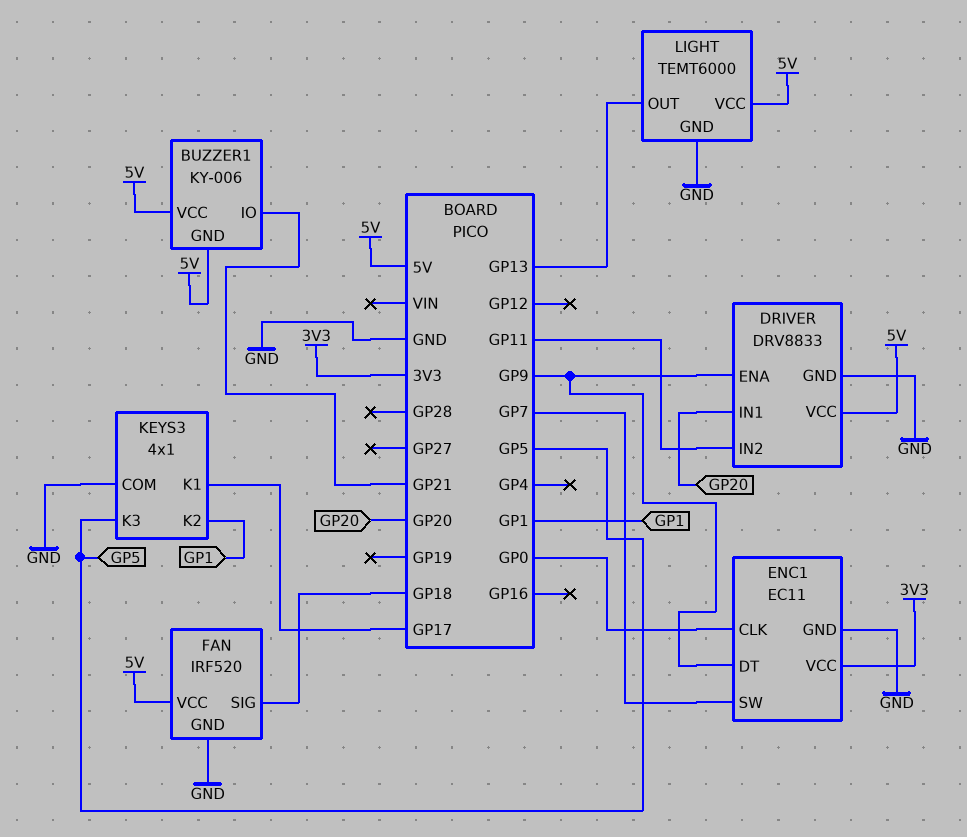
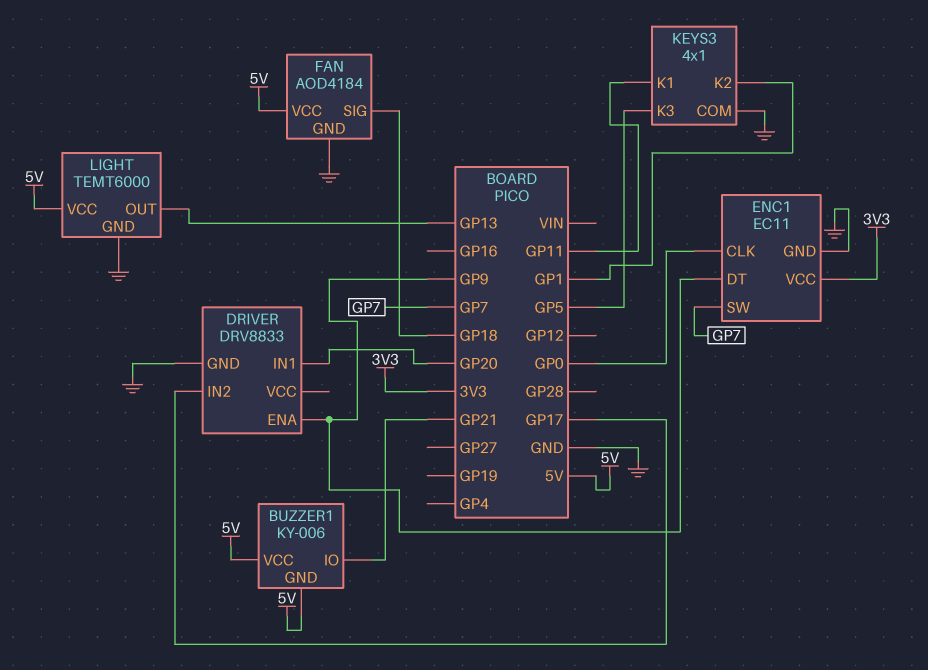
DRIVER pin IN2: GP11 -> GP17
DRIVER pin VCC: 5V -> none
FAN: IRF520 -> AOD4184
KEYS3 pin K1: GP17 -> GP11

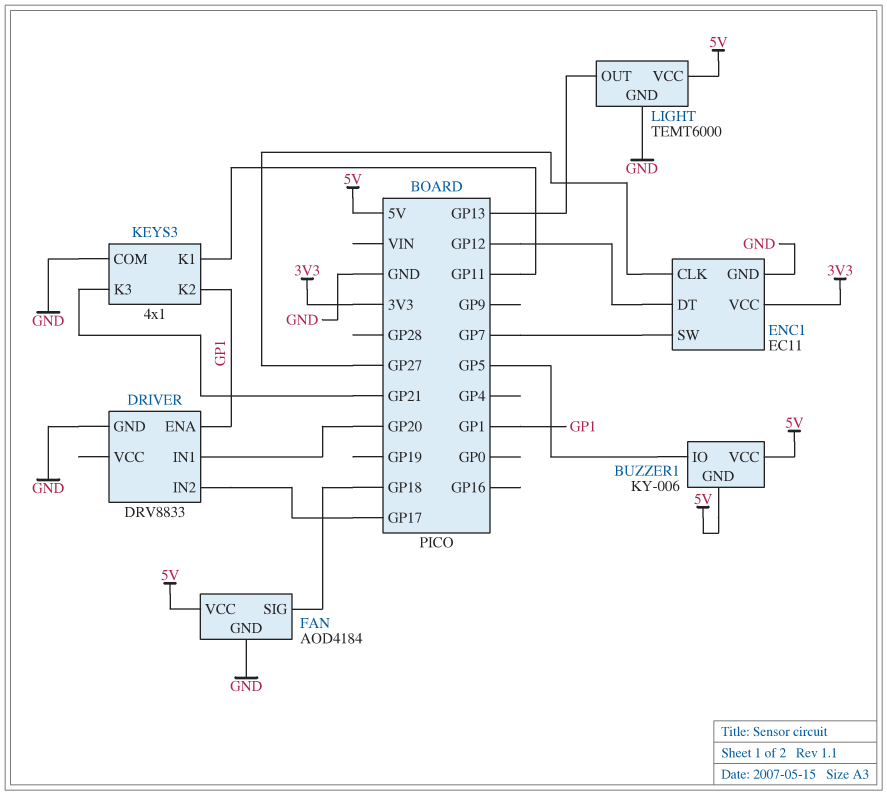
BUZZER1 pin IO: GP21 -> GP5
DRIVER pin ENA: GP9 -> GP1
ENC1 pin CLK: GP0 -> GP27
ENC1 pin DT: GP9 -> GP12
KEYS3 pin K3: GP5 -> GP21

